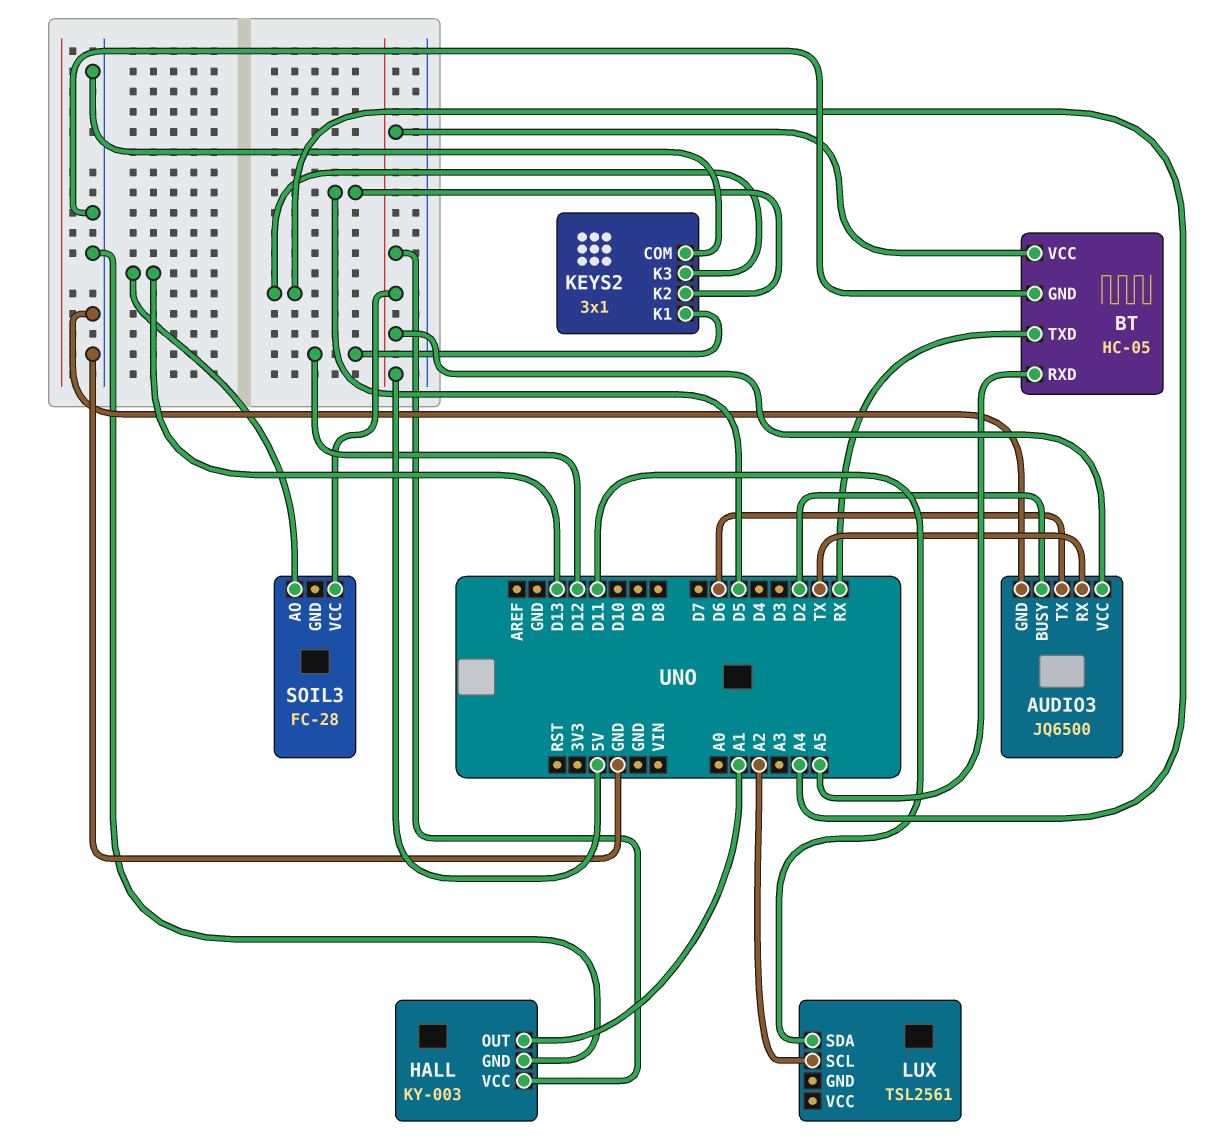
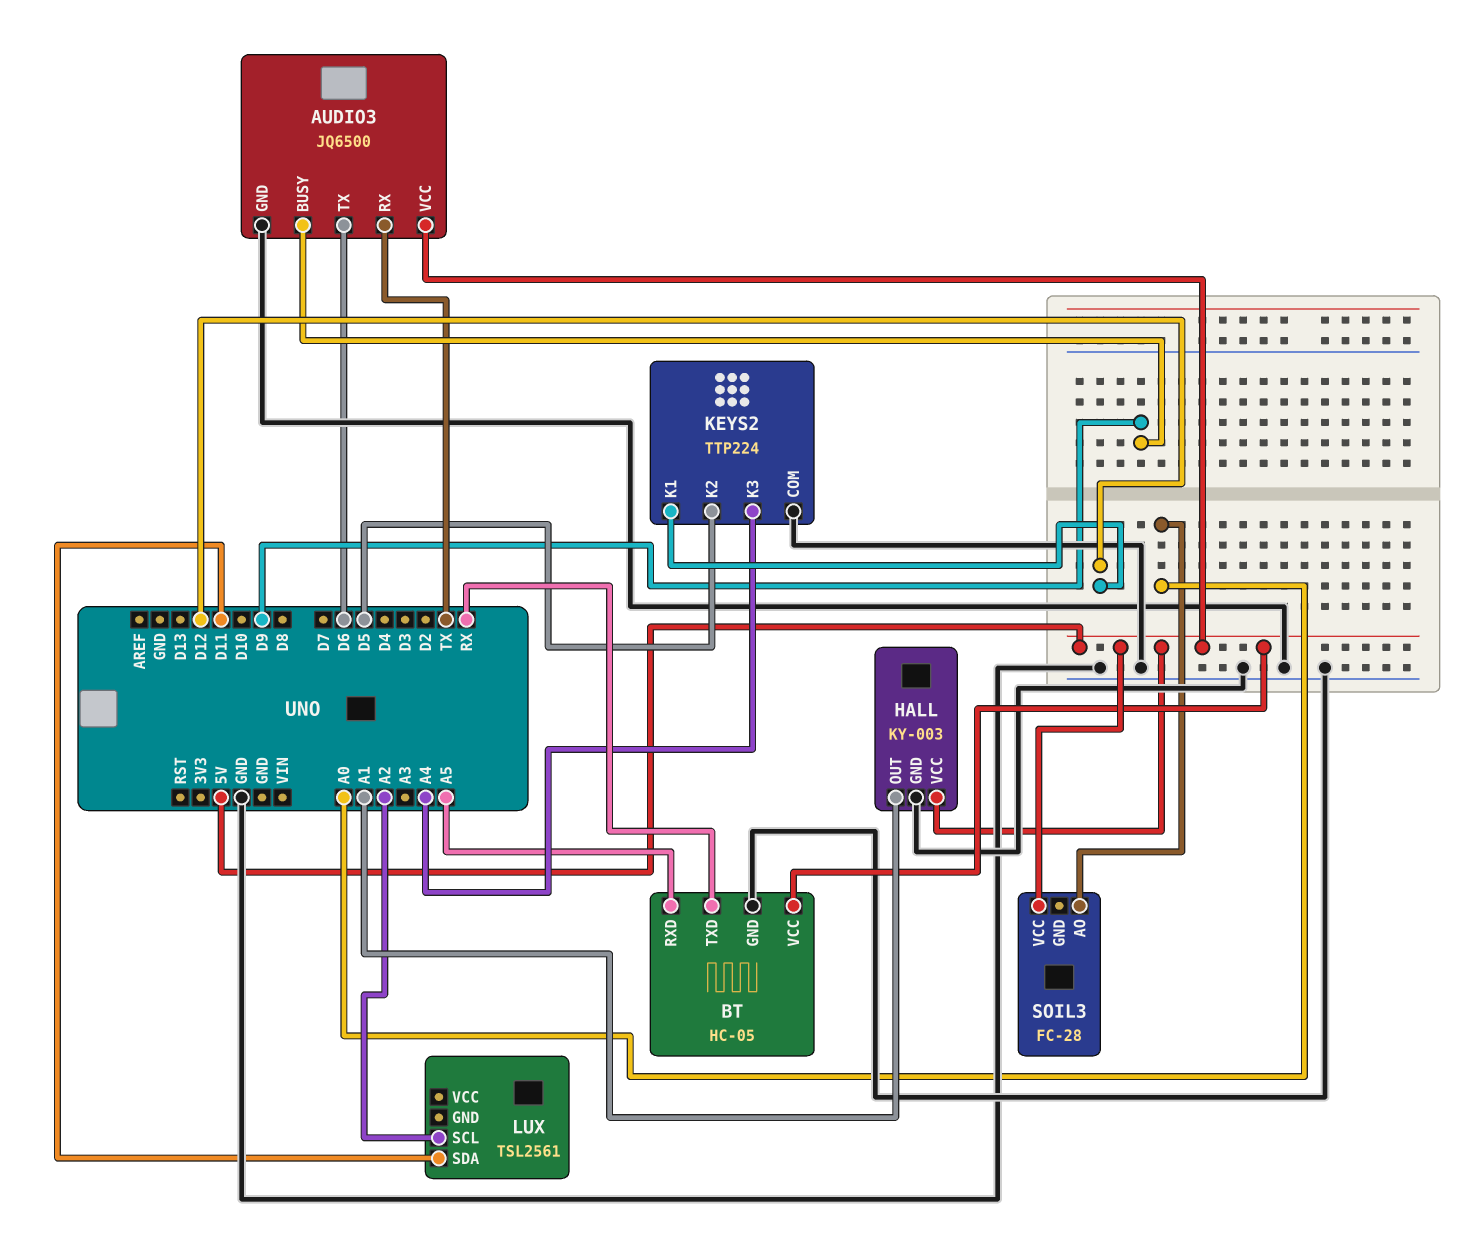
AUDIO3 pin BUSY: D2 -> D9
KEYS2: 3x1 -> TTP224
SOIL3 pin AO: D13 -> A0

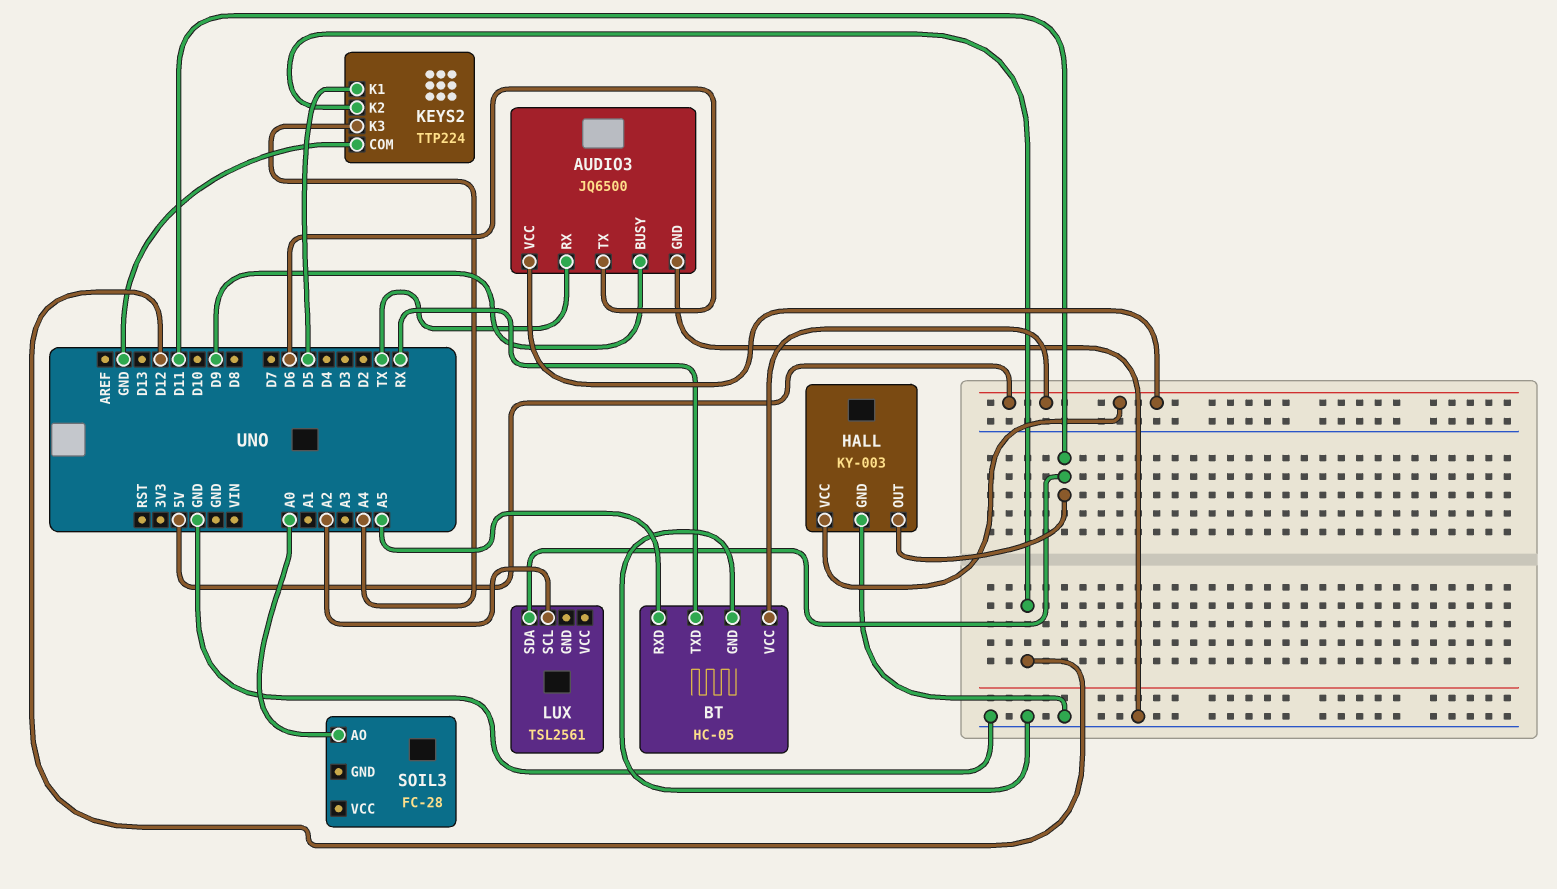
HALL pin OUT: A1 -> D11
KEYS2 pin K1: D12 -> D5
KEYS2 pin K2: D5 -> D12
SOIL3 pin VCC: 5V -> none

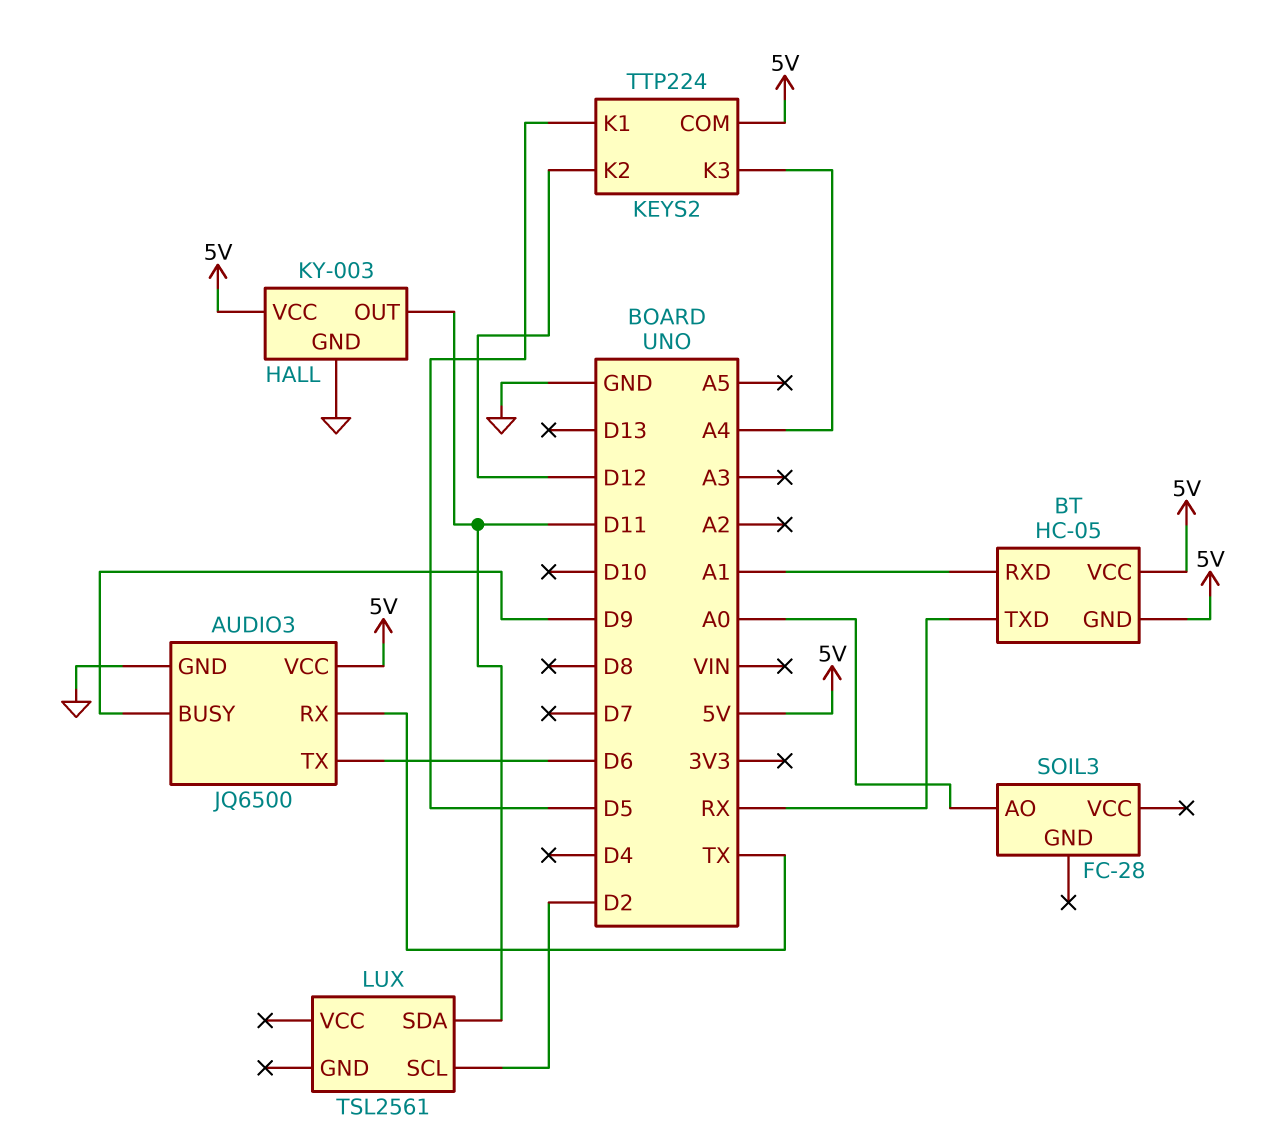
BT pin GND: GND -> 5V
BT pin RXD: A5 -> A1
KEYS2 pin COM: GND -> 5V
LUX pin SCL: A2 -> D2

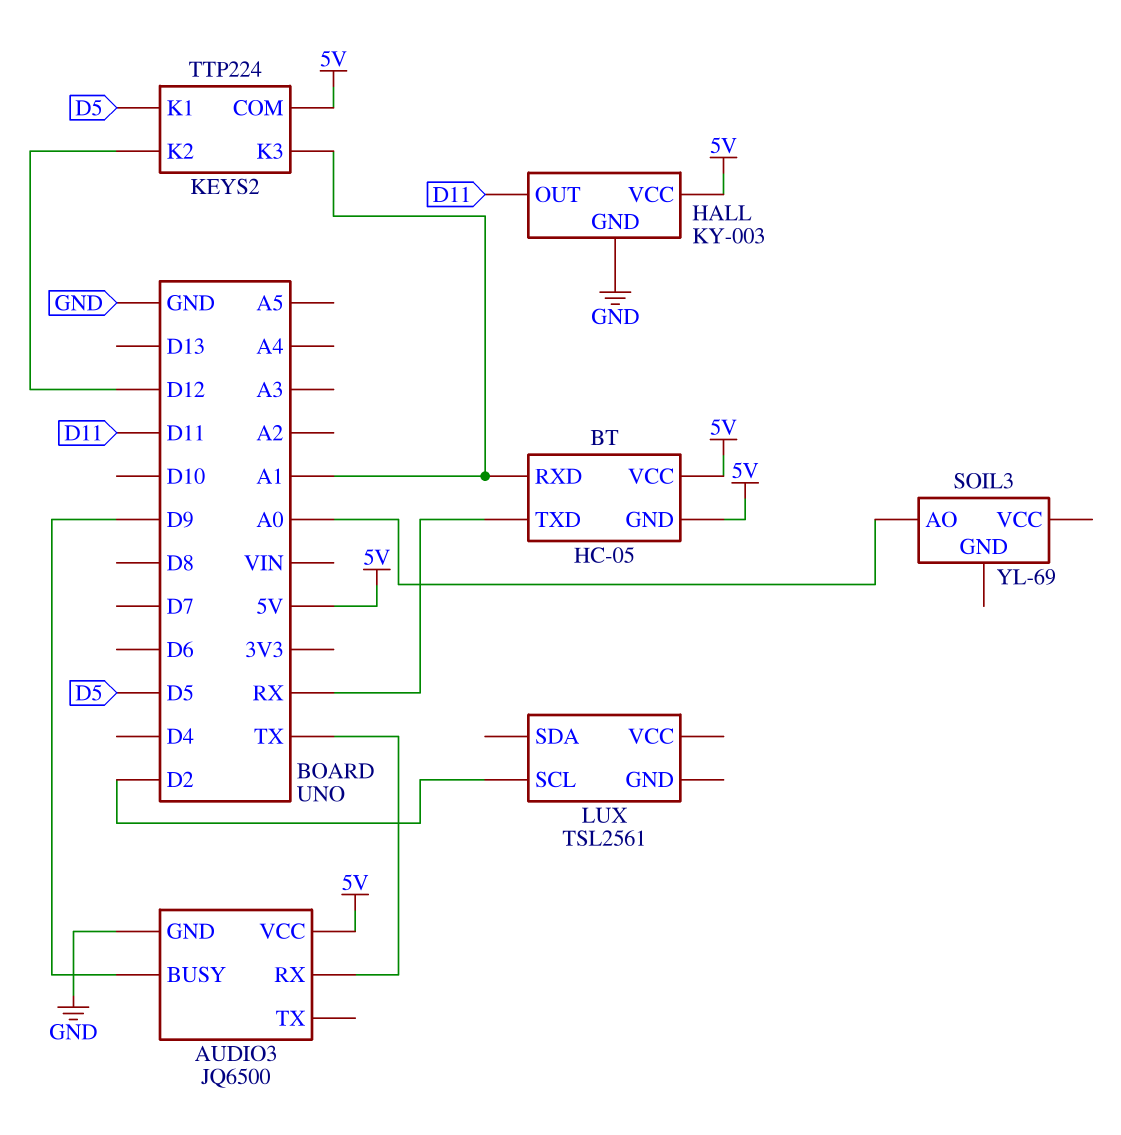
AUDIO3 pin TX: D6 -> none
KEYS2 pin K3: A4 -> A1
LUX pin SDA: D11 -> none
SOIL3: FC-28 -> YL-69

